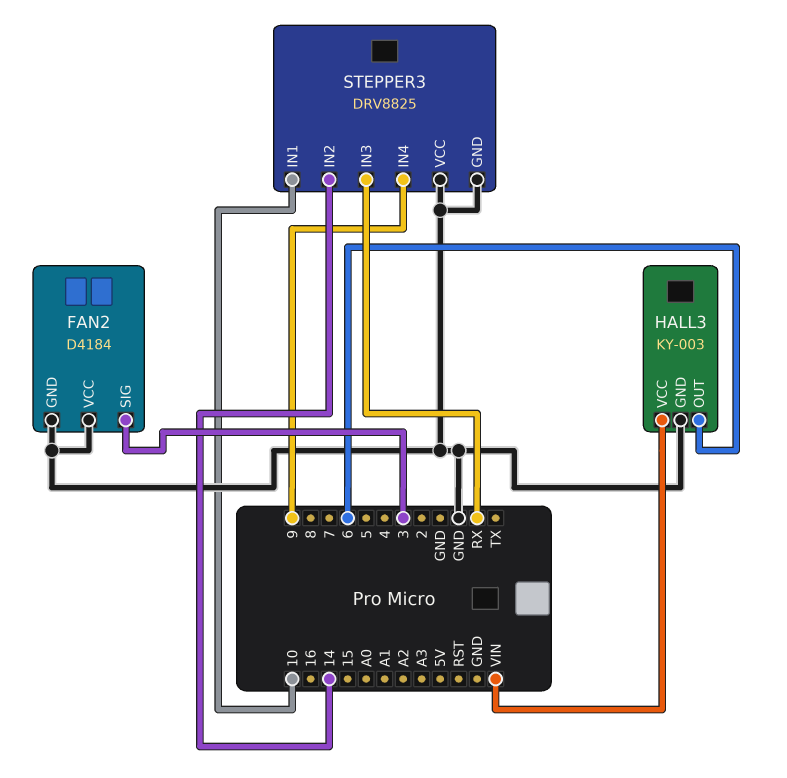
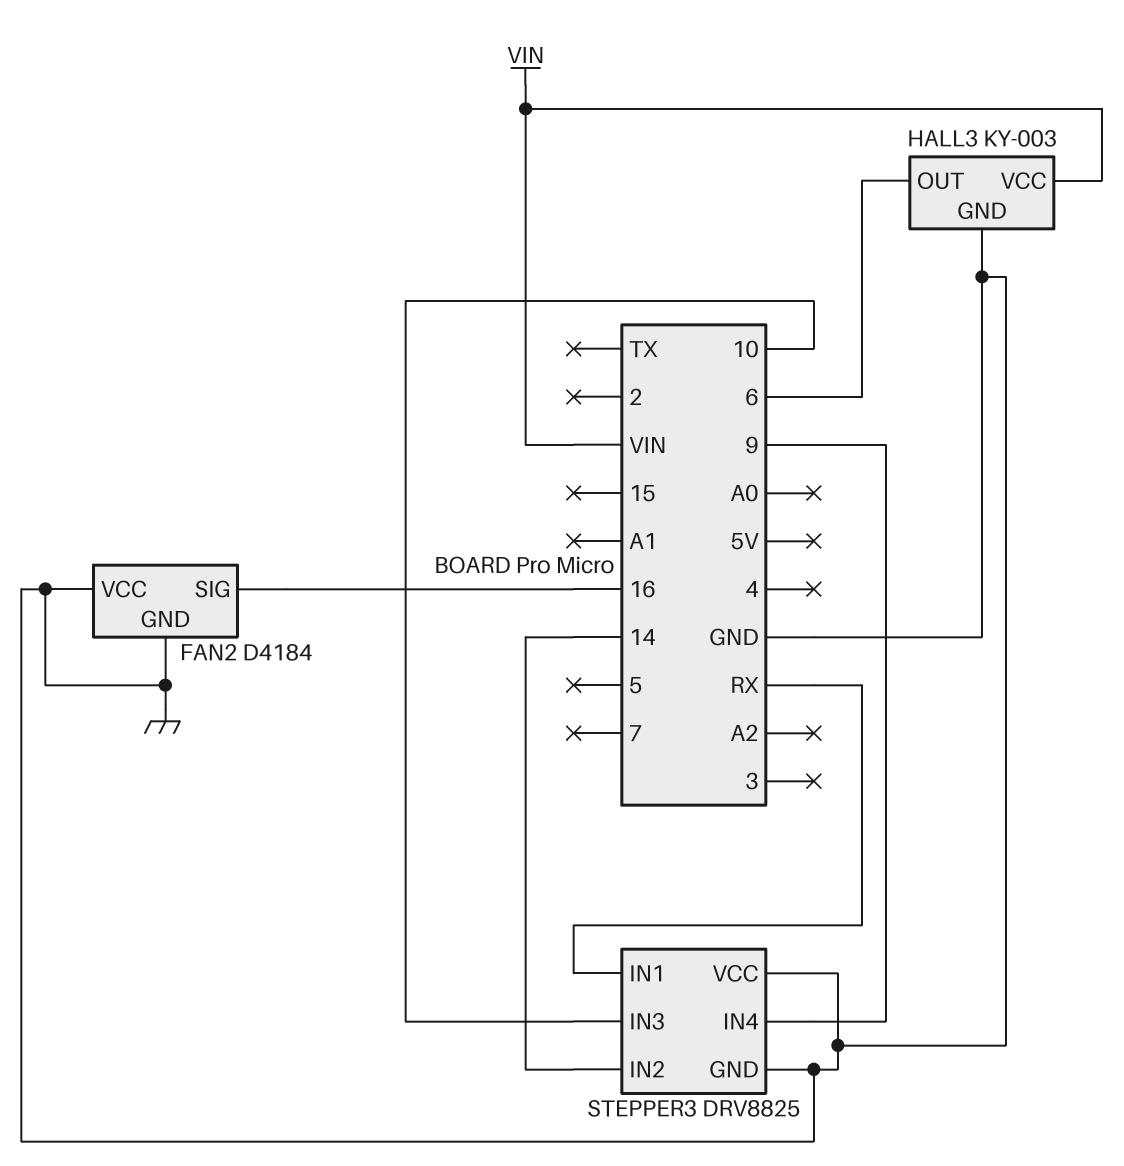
FAN2 pin SIG: 3 -> 16
STEPPER3 pin IN1: 10 -> RX
STEPPER3 pin IN3: RX -> 10

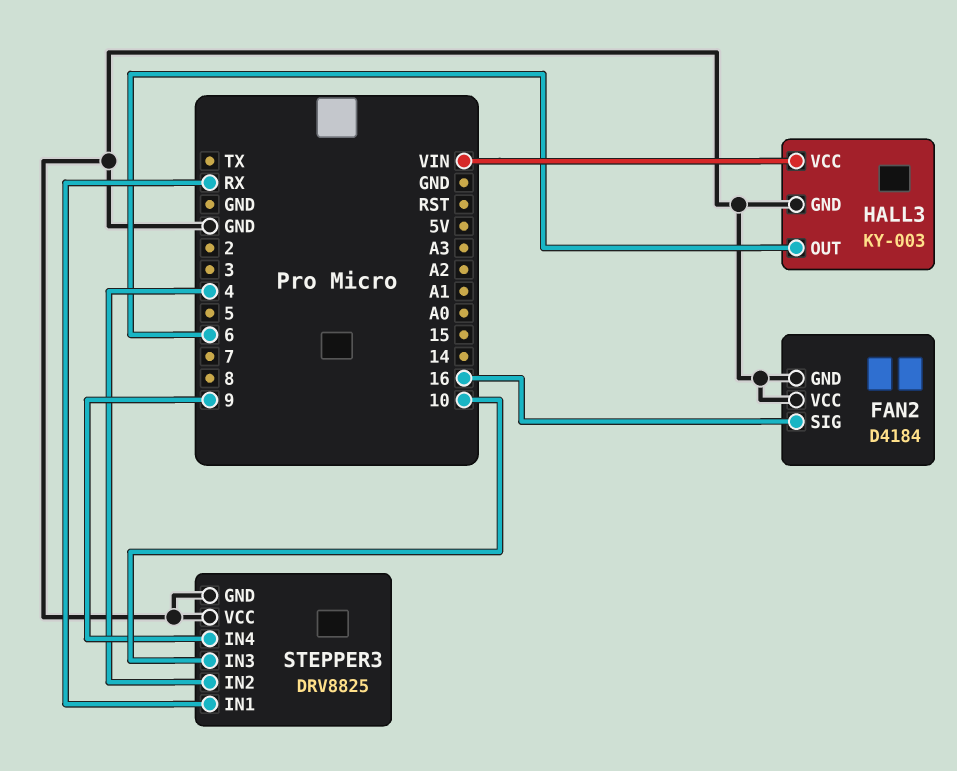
STEPPER3 pin IN2: 14 -> 4

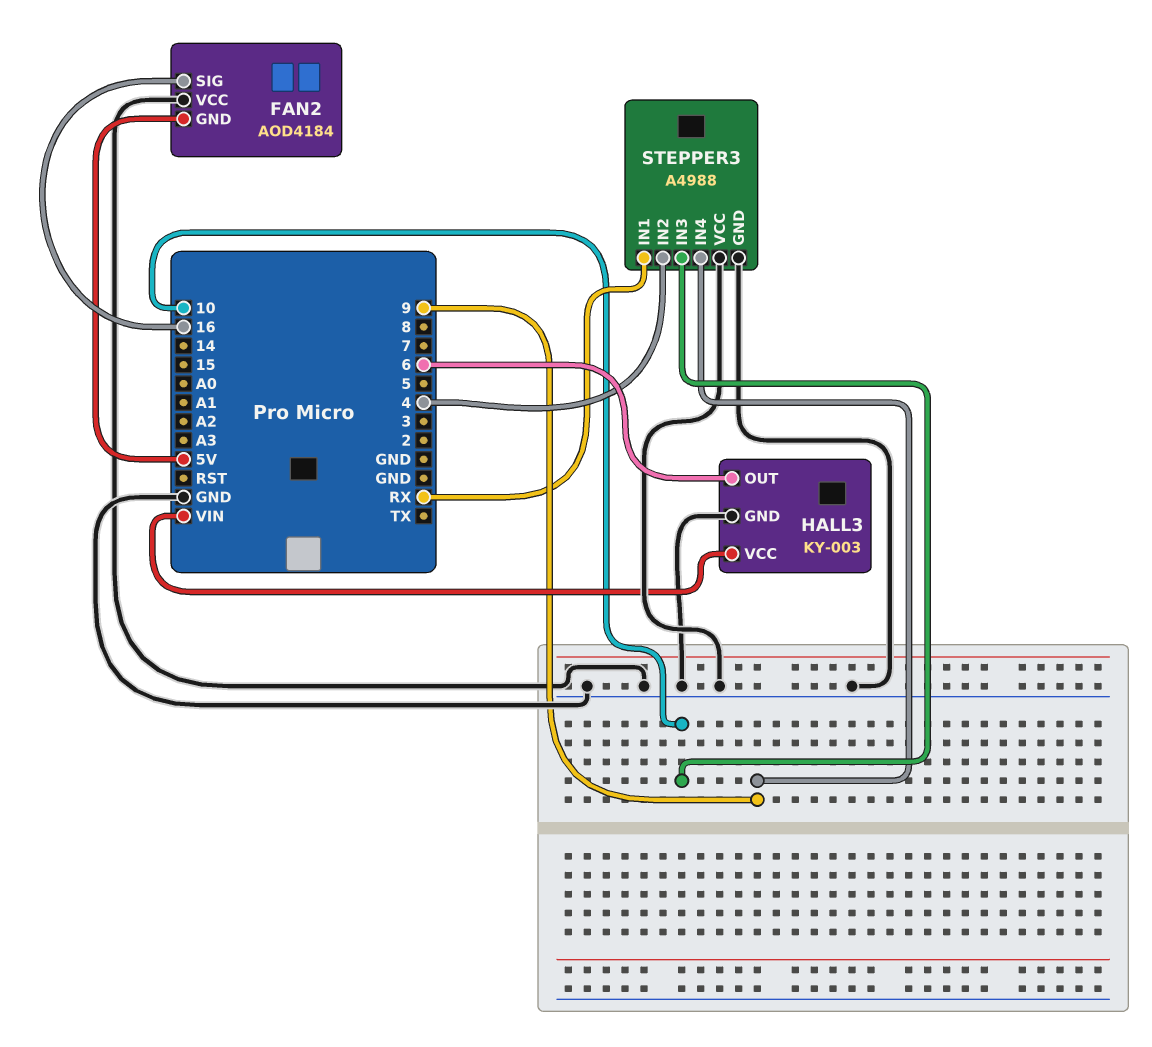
FAN2: D4184 -> AOD4184
FAN2 pin GND: GND -> 5V
STEPPER3: DRV8825 -> A4988

